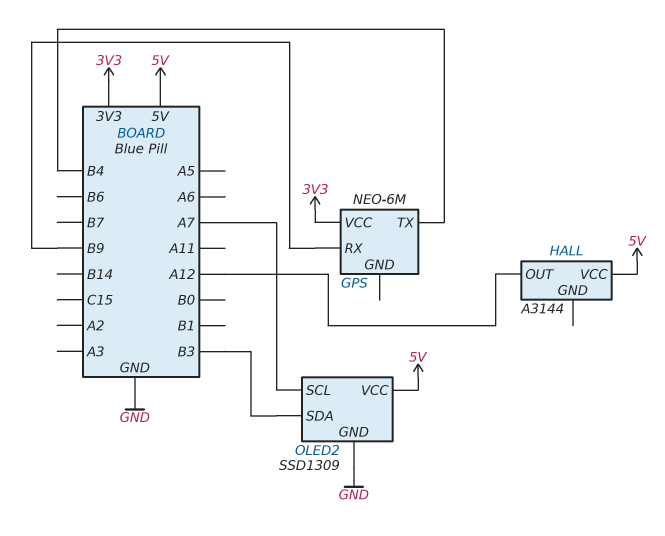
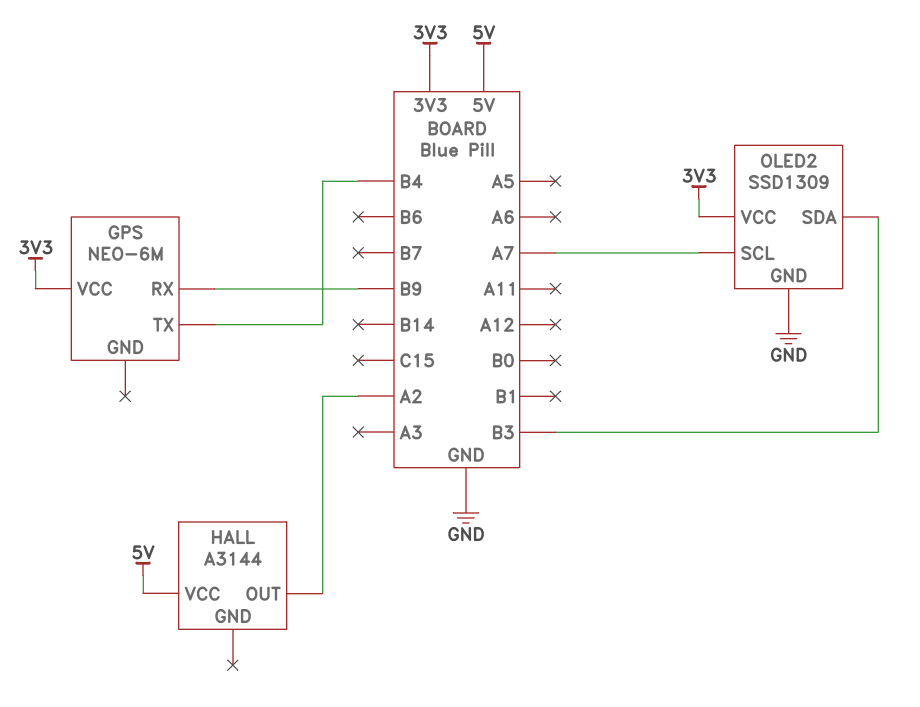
HALL pin OUT: A12 -> A2
OLED2 pin VCC: 5V -> 3V3

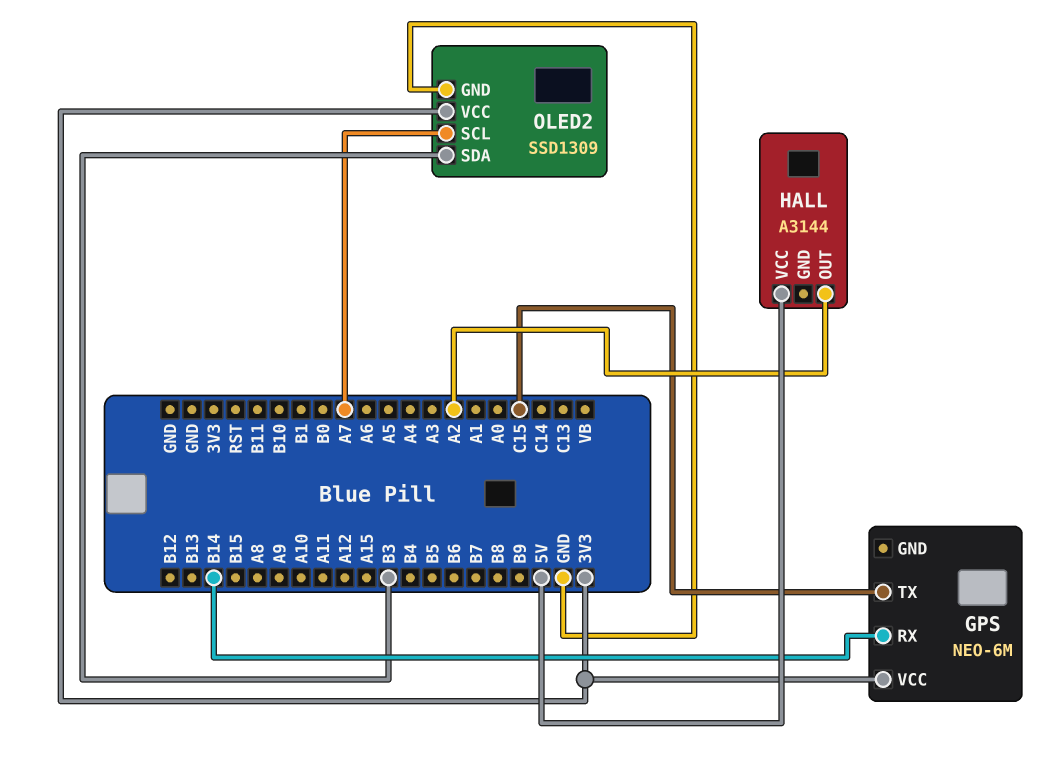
GPS pin RX: B9 -> B14
GPS pin TX: B4 -> C15

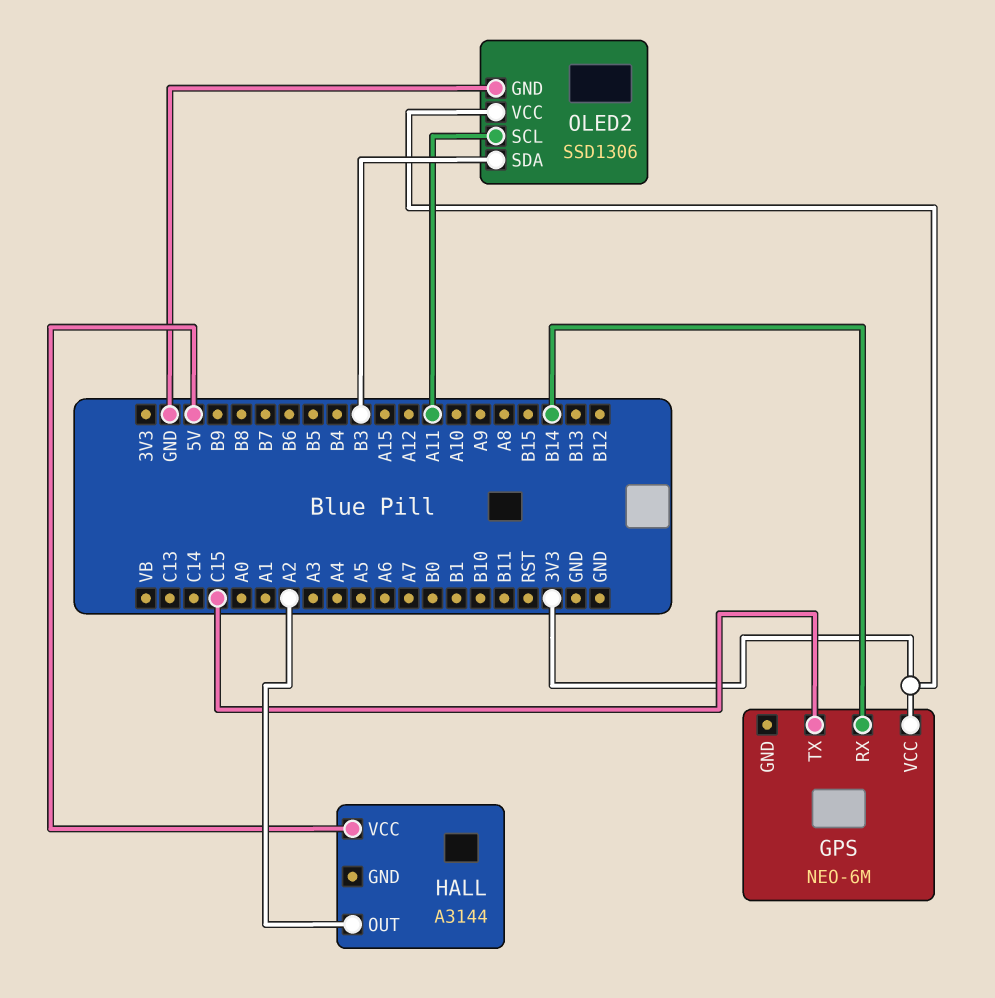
OLED2: SSD1309 -> SSD1306
OLED2 pin SCL: A7 -> A11

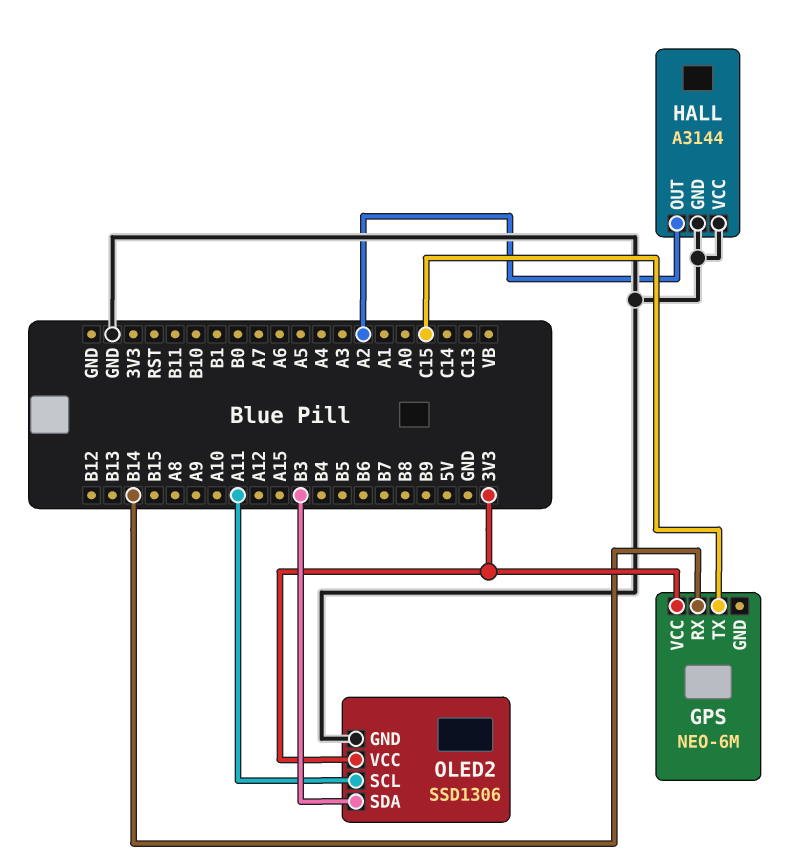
HALL pin GND: none -> GND
HALL pin VCC: 5V -> GND

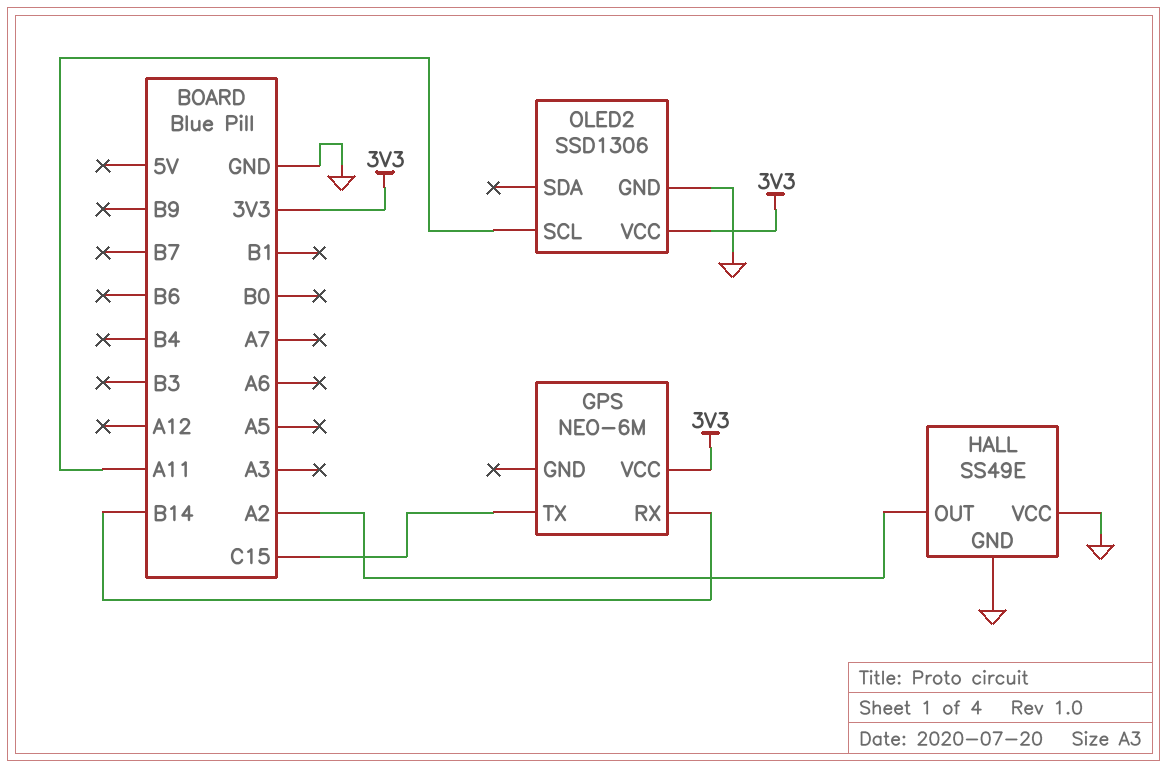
HALL: A3144 -> SS49E
OLED2 pin SDA: B3 -> none

